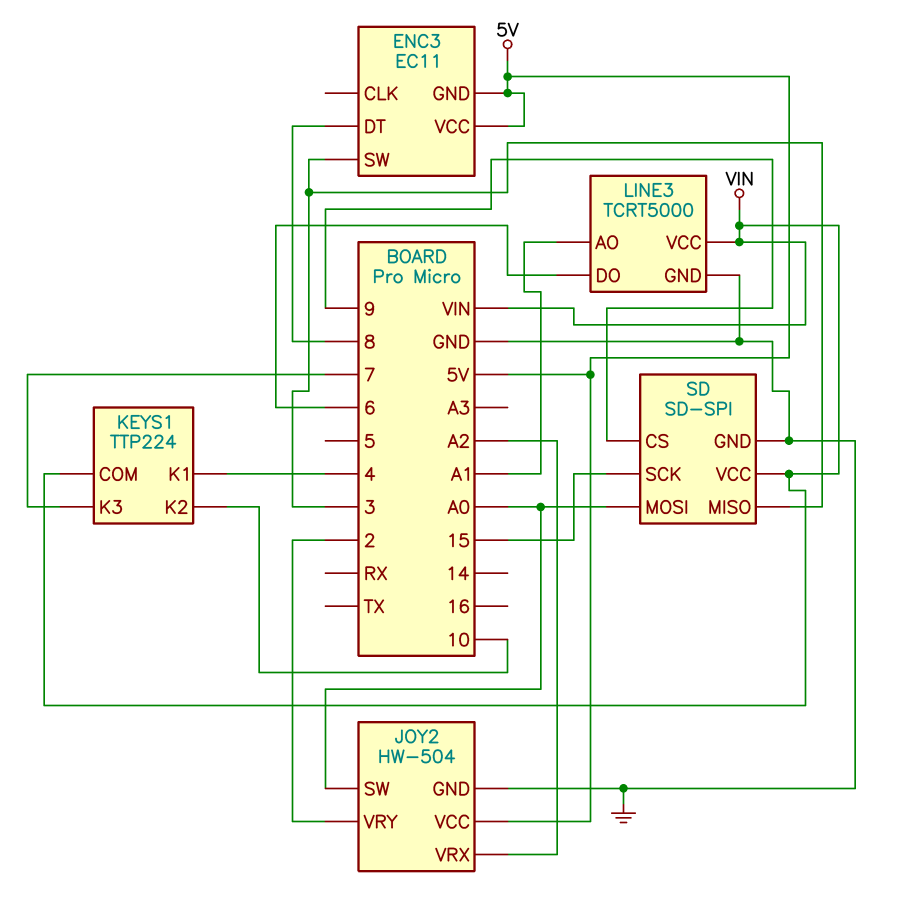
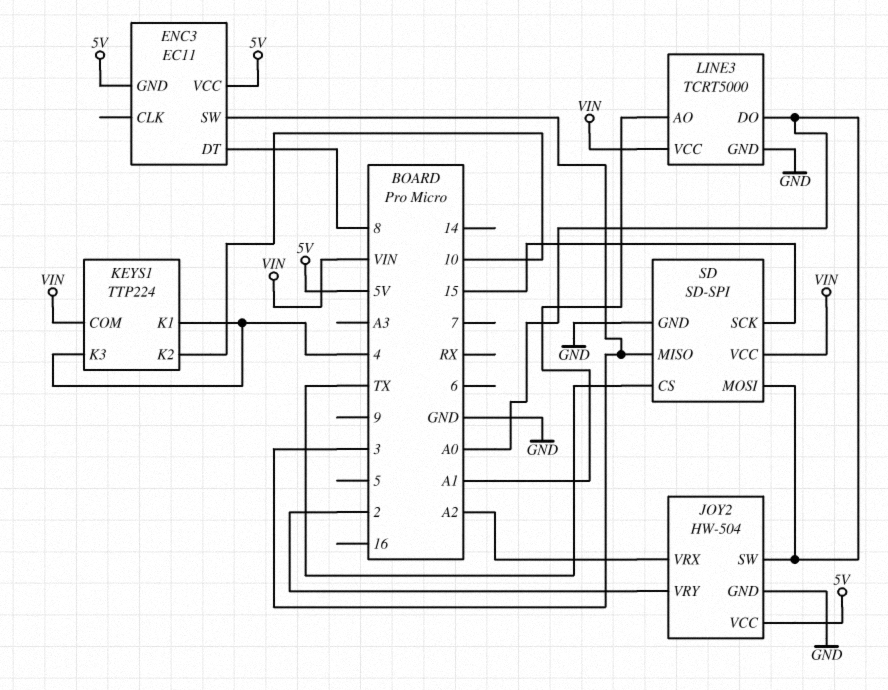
KEYS1 pin K3: 7 -> 4
LINE3 pin DO: 6 -> A0
SD pin CS: 9 -> TX

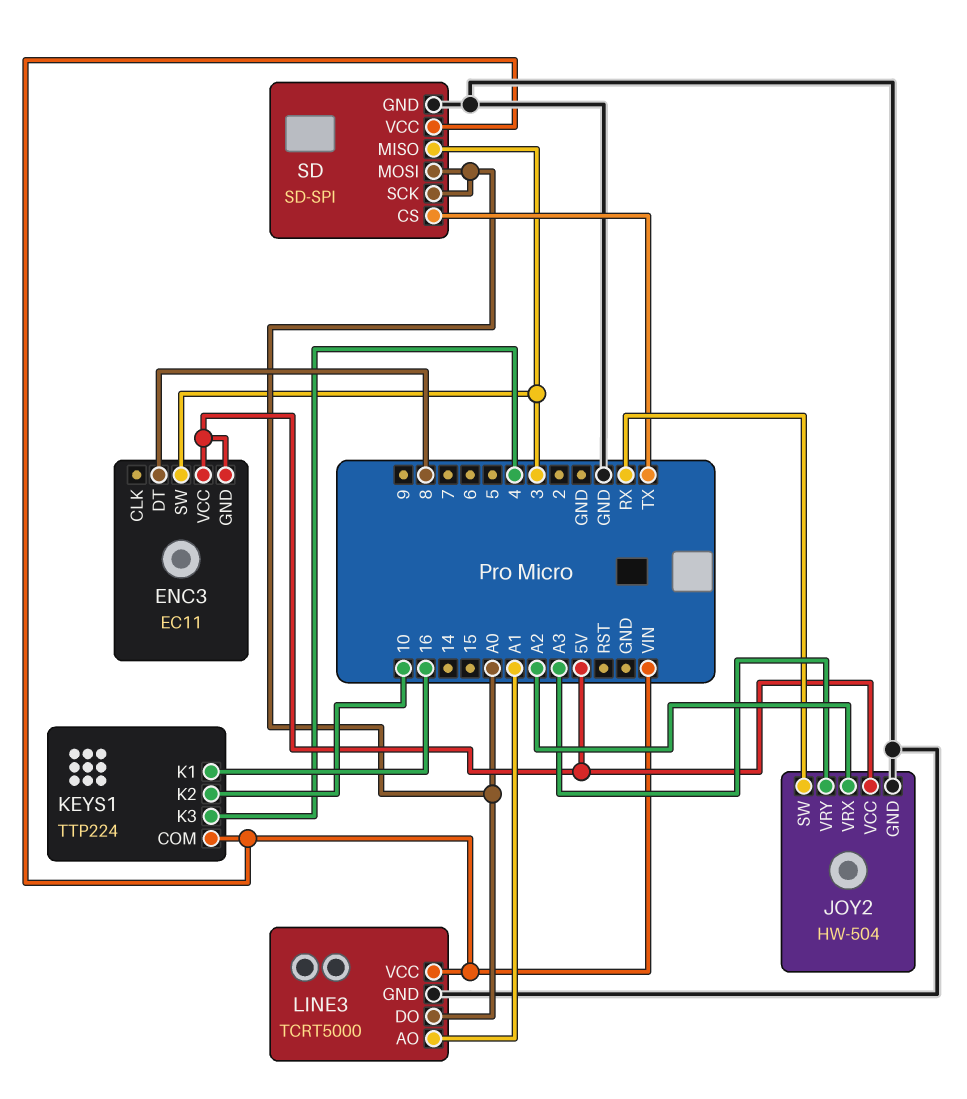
JOY2 pin SW: A0 -> RX
JOY2 pin VRY: 2 -> A3
KEYS1 pin K1: 4 -> 16
SD pin SCK: 15 -> A0

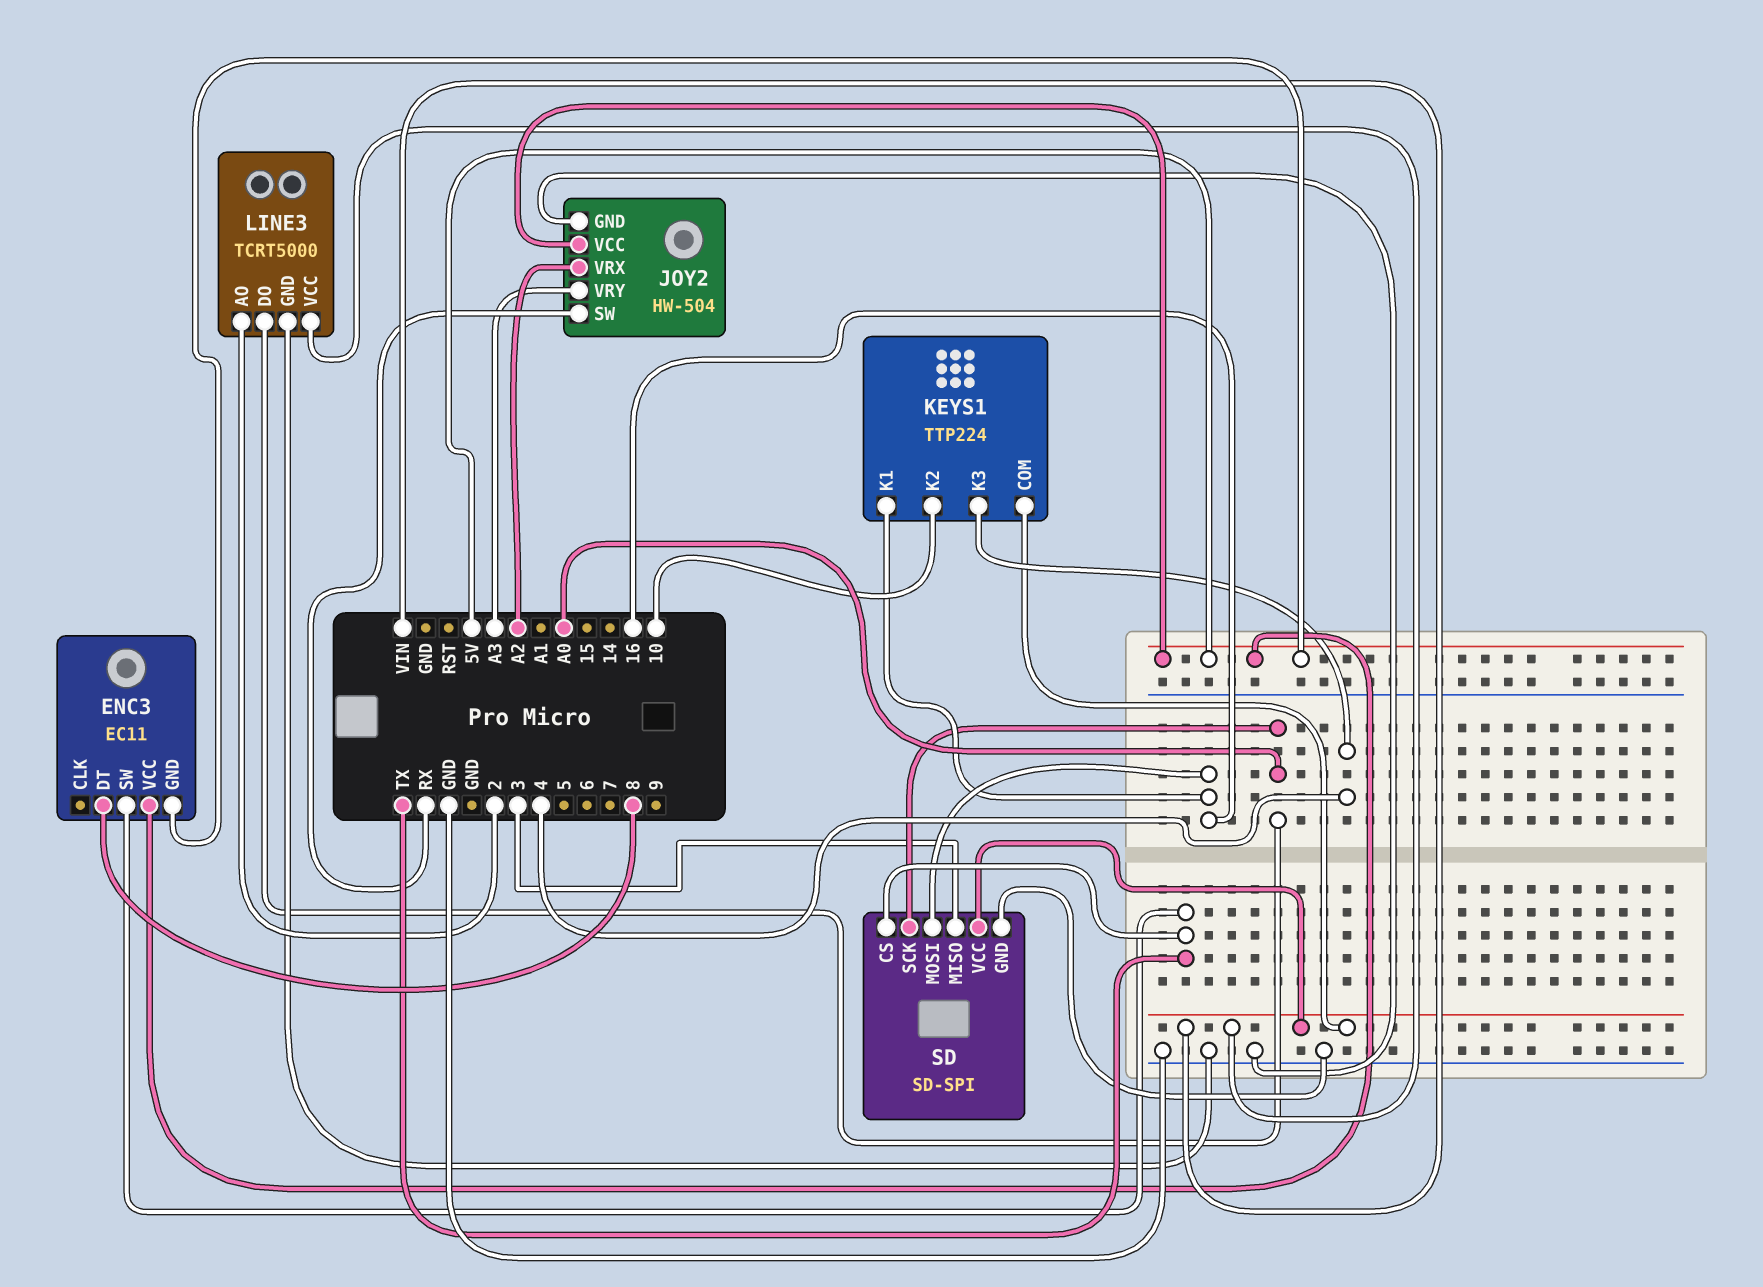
ENC3 pin SW: 3 -> TX
LINE3 pin AO: A1 -> 2
SD pin MOSI: A0 -> 16

